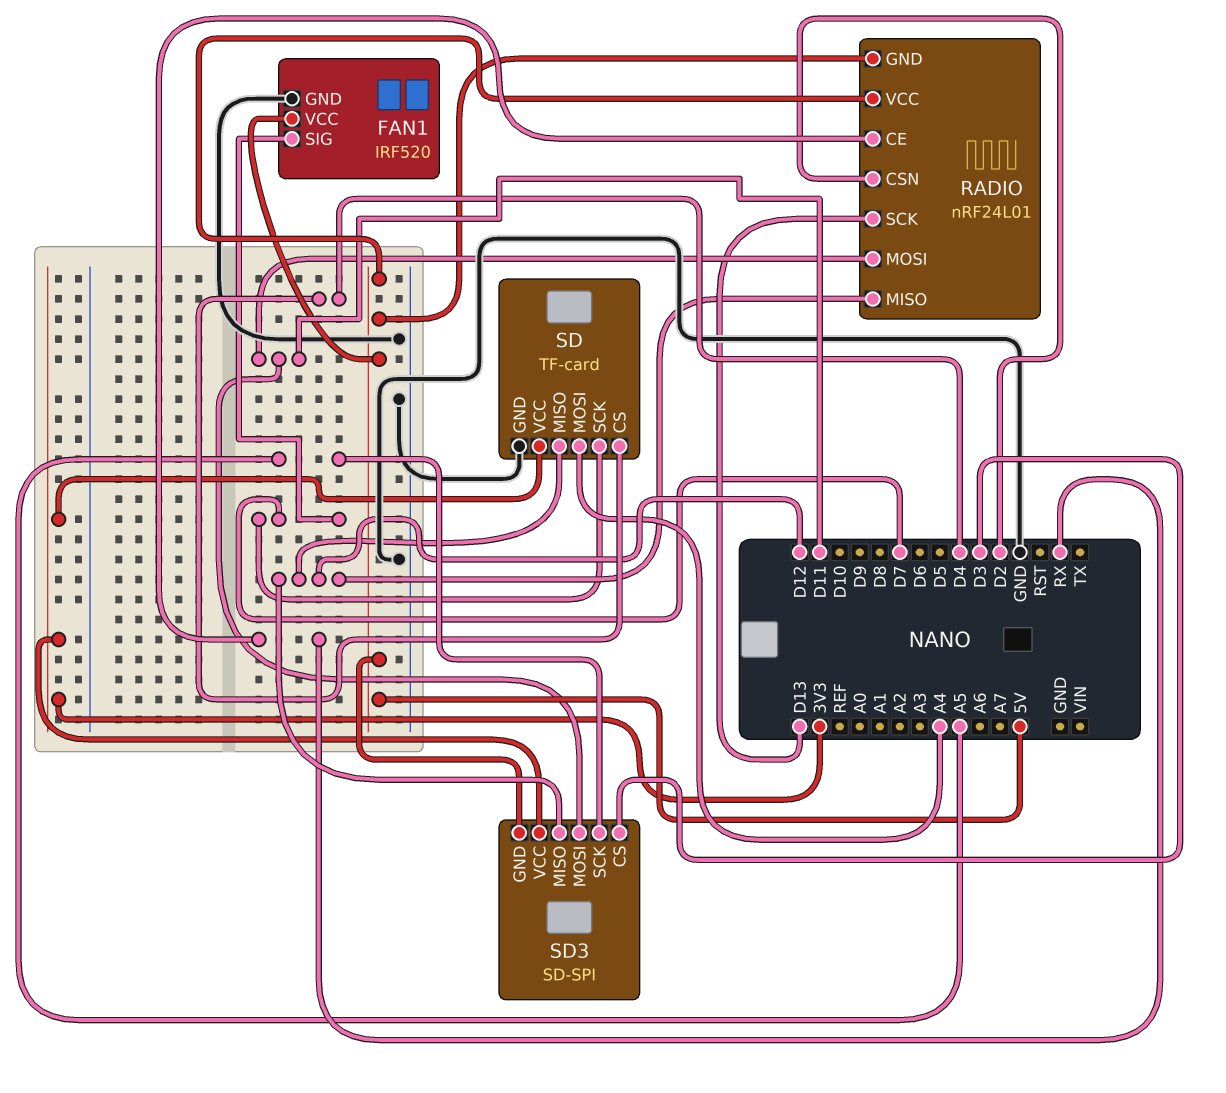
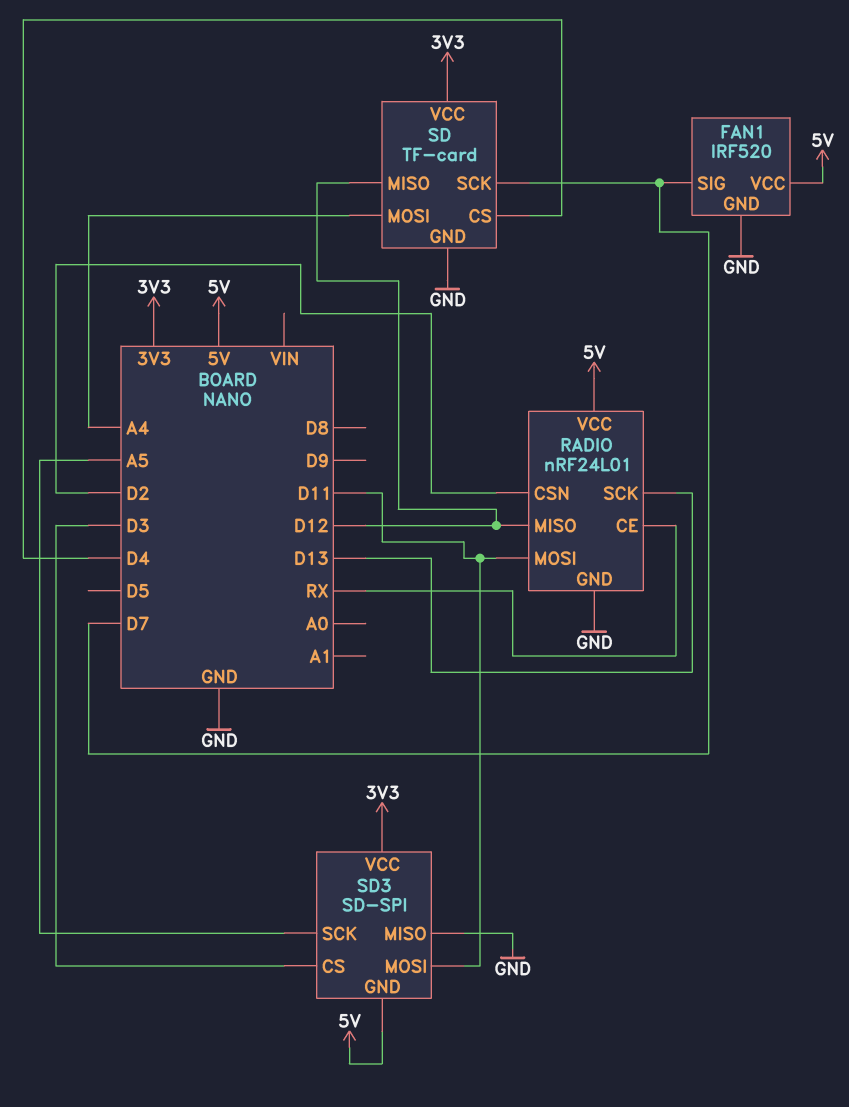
RADIO pin GND: 5V -> GND
SD3 pin MISO: D12 -> GND

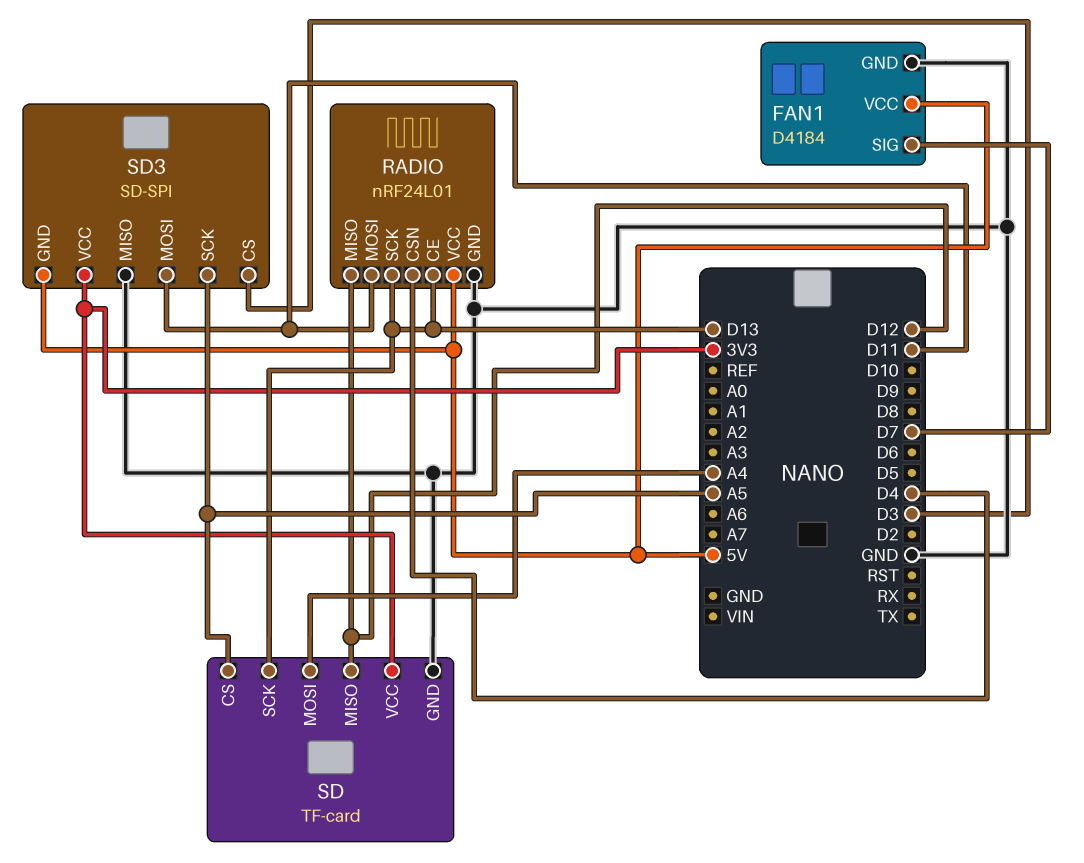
FAN1: IRF520 -> D4184
RADIO pin CE: RX -> D13
RADIO pin CSN: D2 -> D4
SD pin CS: D4 -> A5
SD pin SCK: D7 -> D13

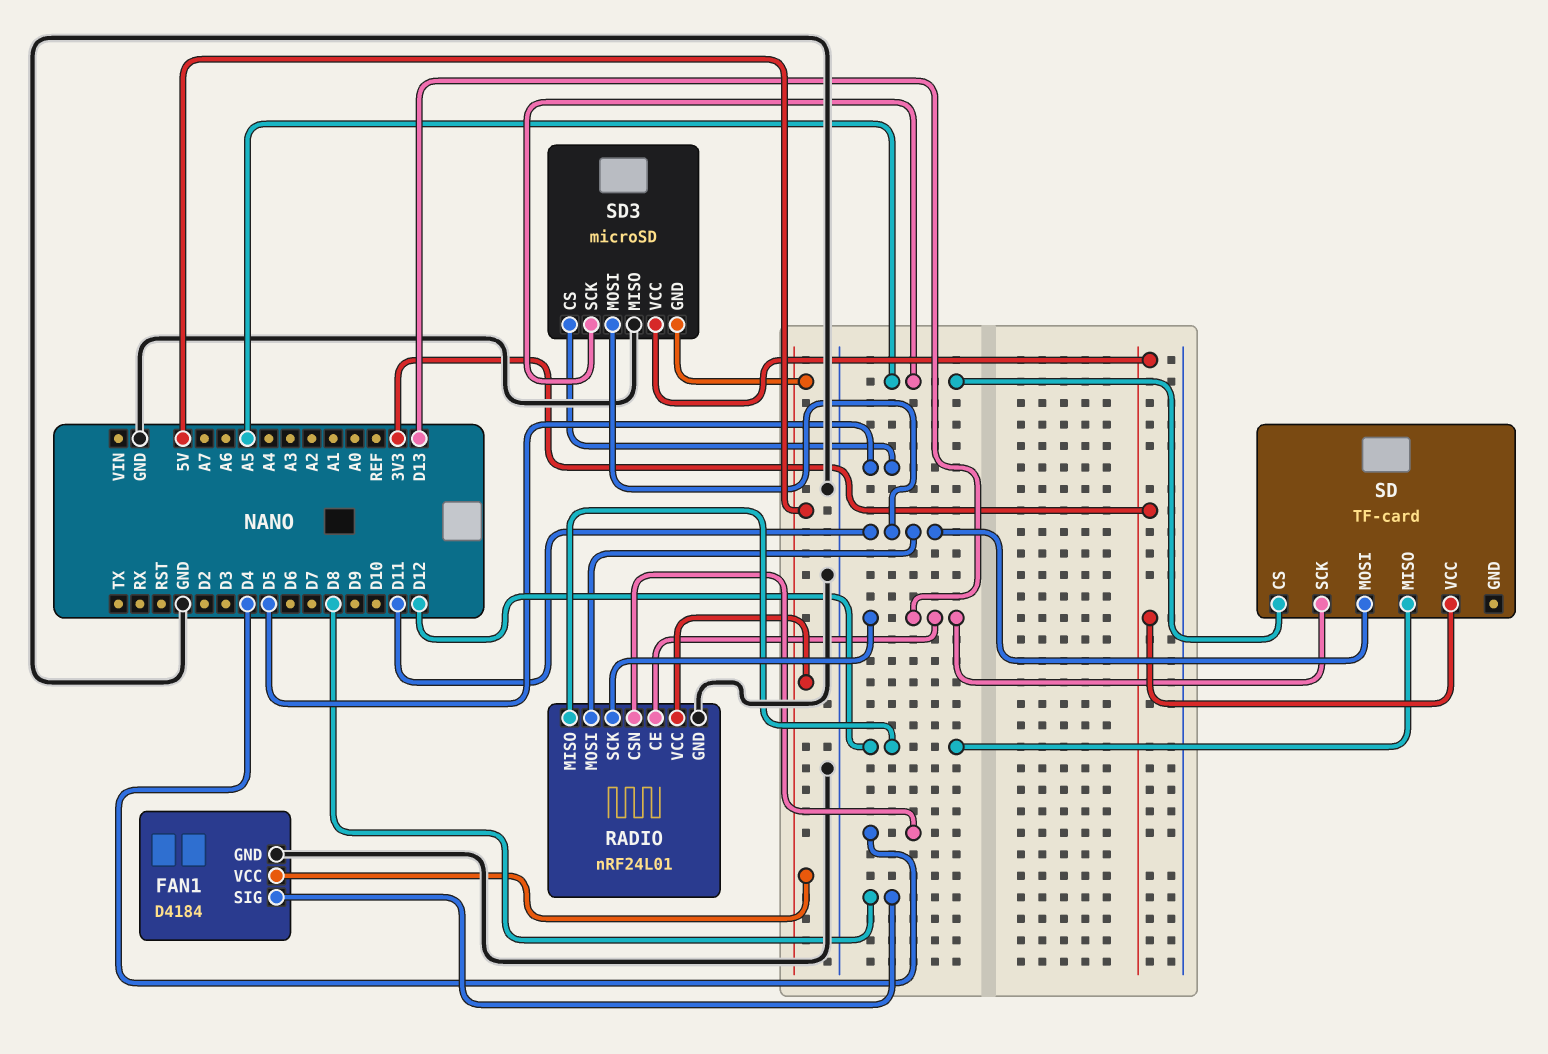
FAN1 pin SIG: D7 -> D8
SD pin GND: GND -> none
SD pin MOSI: A4 -> D11
SD3: SD-SPI -> microSD
SD3 pin CS: D3 -> D5

